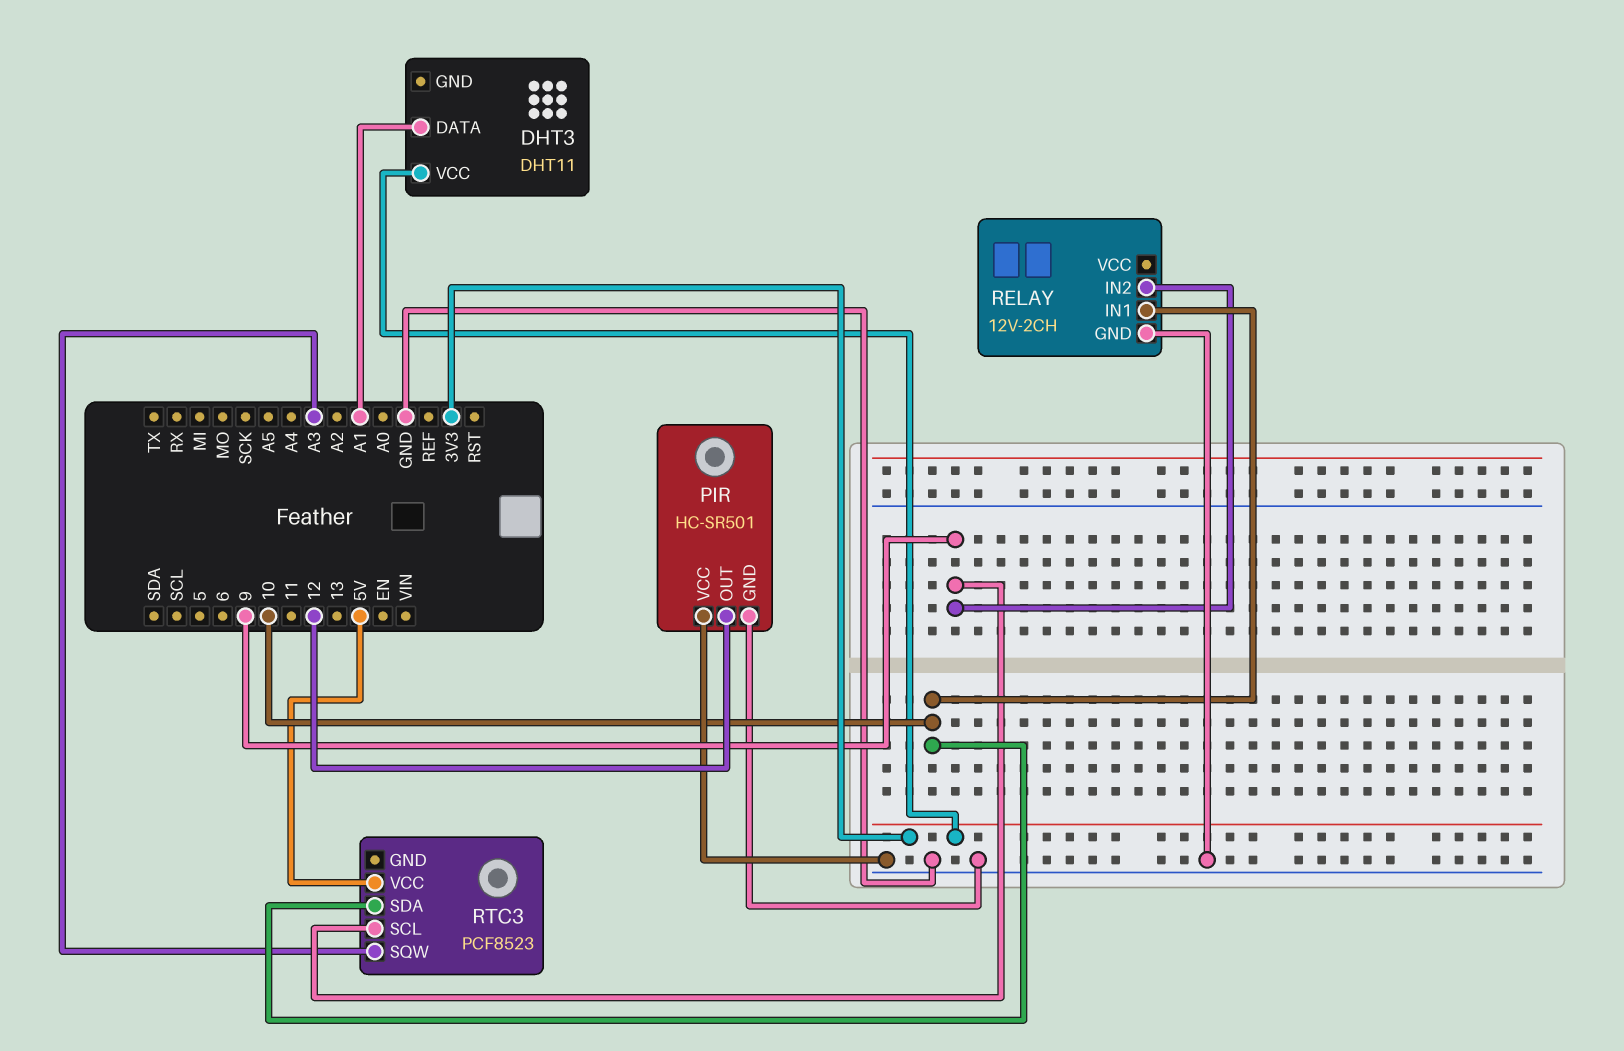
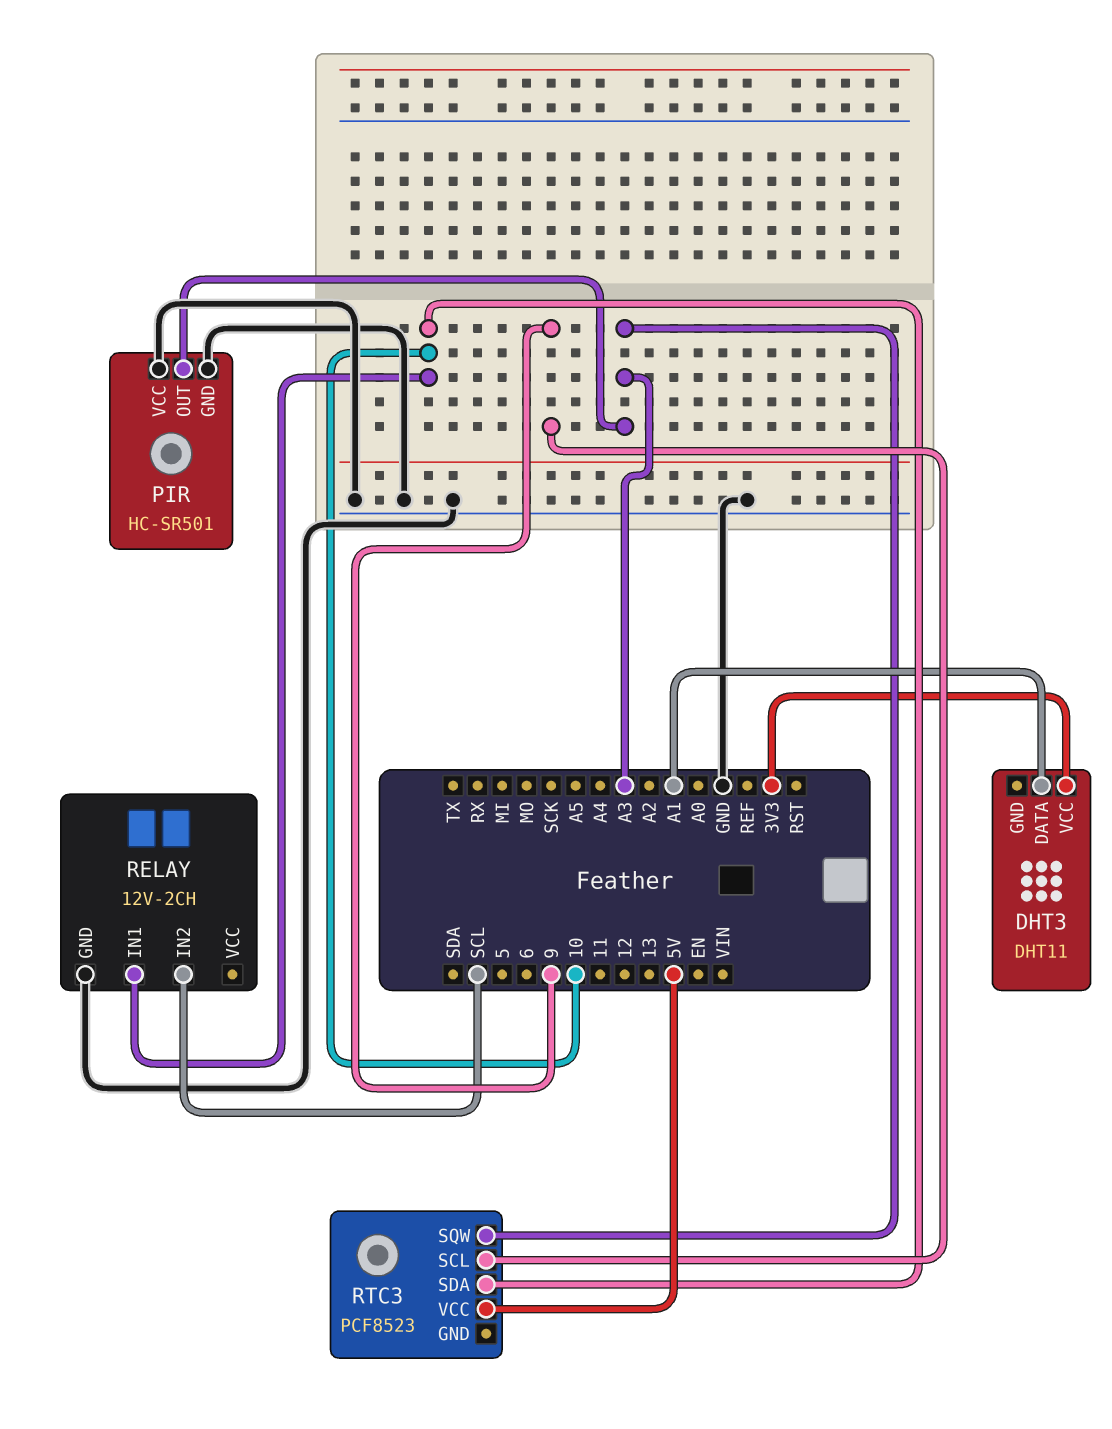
PIR pin OUT: 12 -> A3
RELAY pin IN2: 9 -> SCL

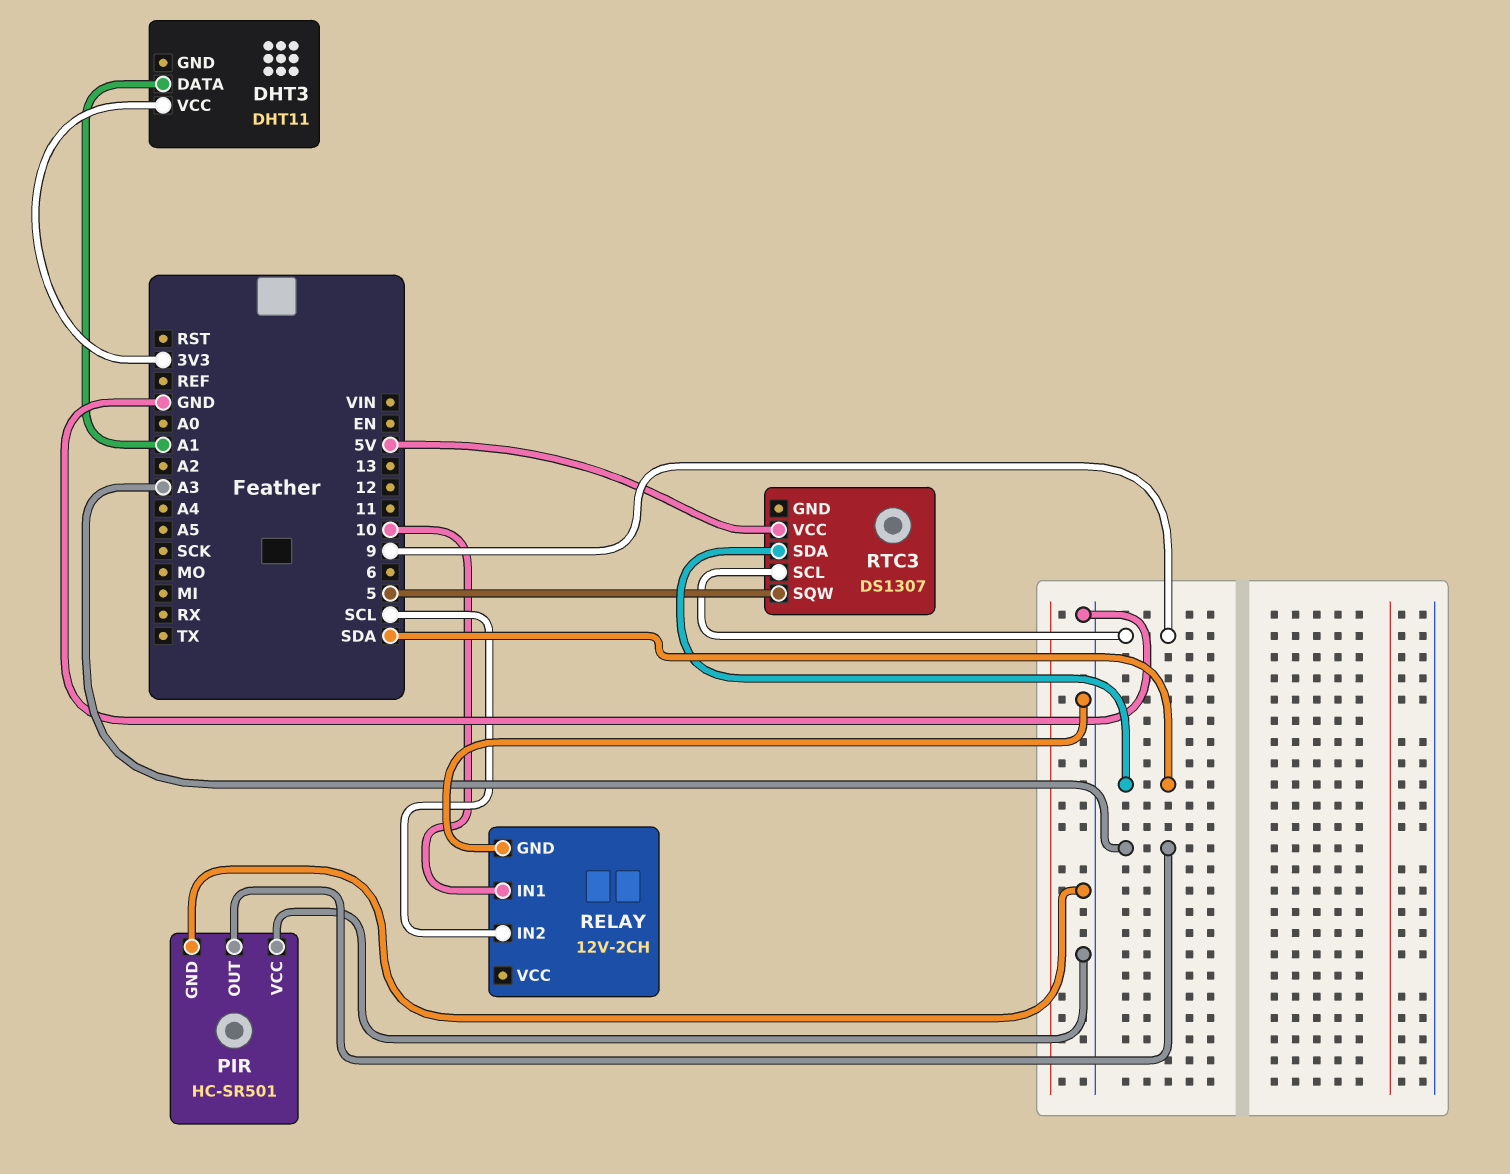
RTC3: PCF8523 -> DS1307
RTC3 pin SDA: 10 -> SDA
RTC3 pin SQW: A3 -> 5

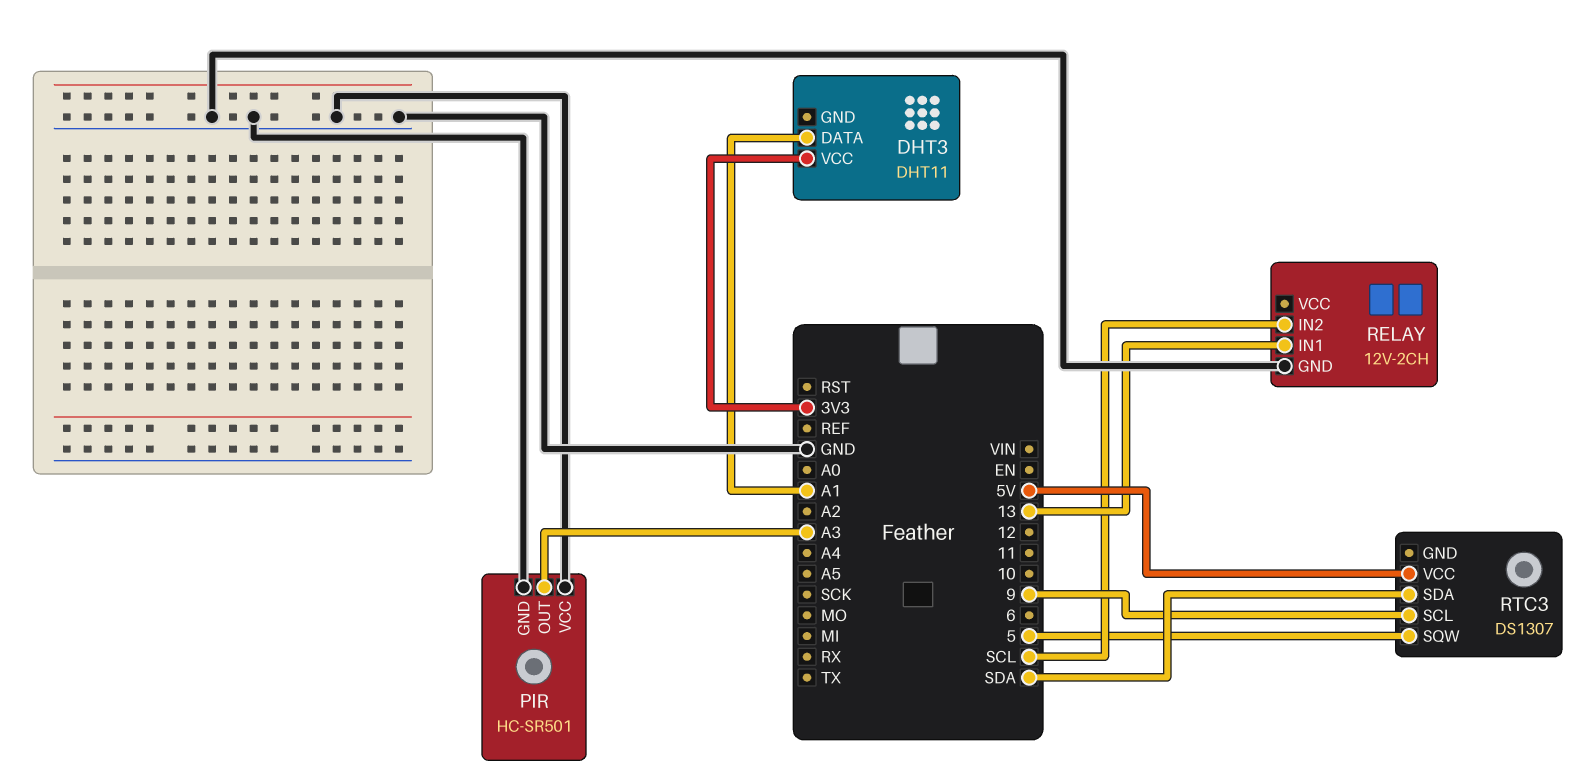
RELAY pin IN1: 10 -> 13

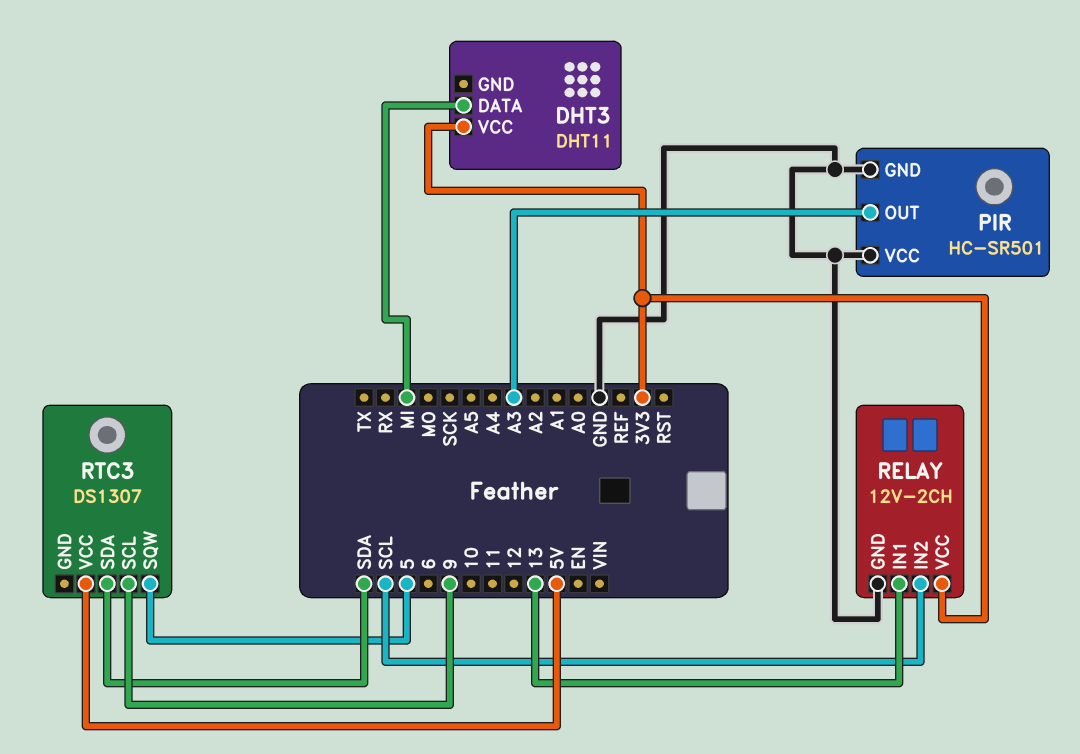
DHT3 pin DATA: A1 -> MI
RELAY pin VCC: none -> 3V3

